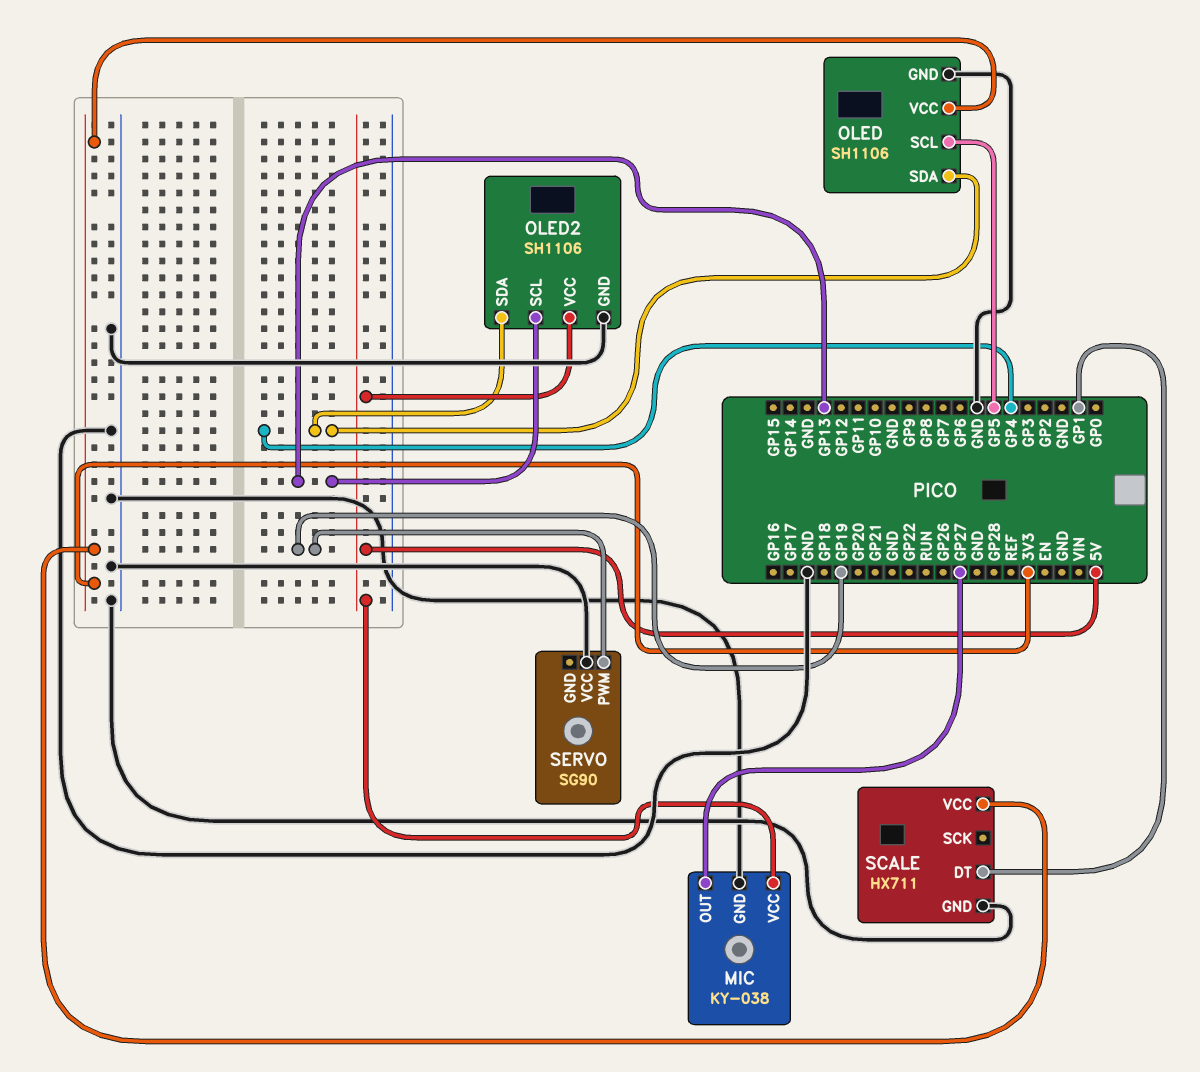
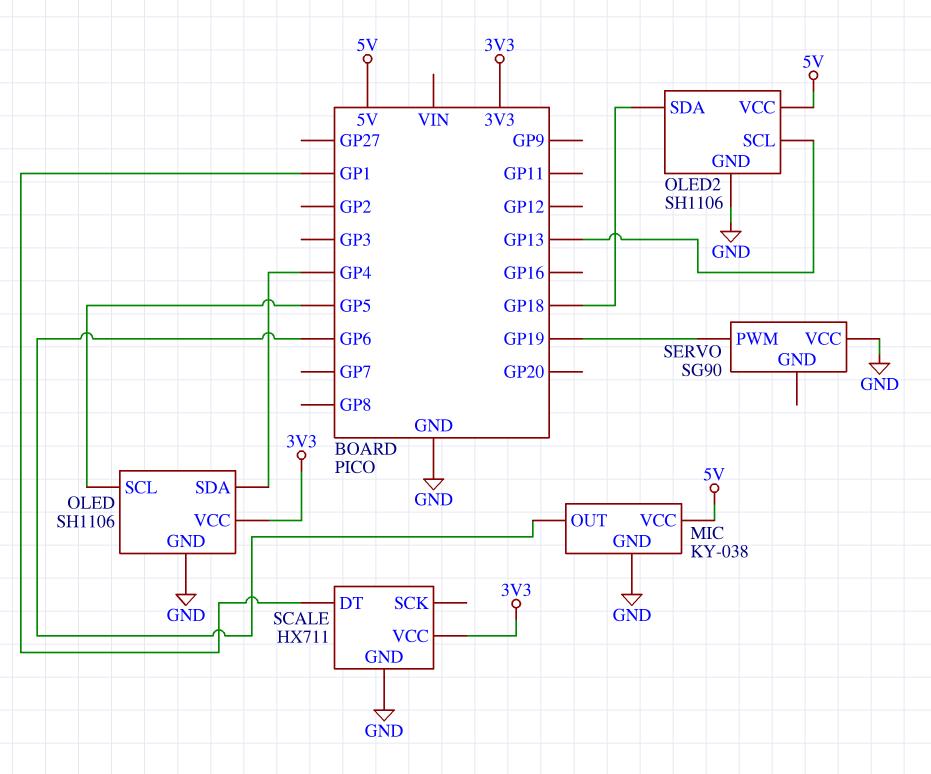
MIC pin OUT: GP27 -> GP6
OLED2 pin SDA: GP4 -> GP18

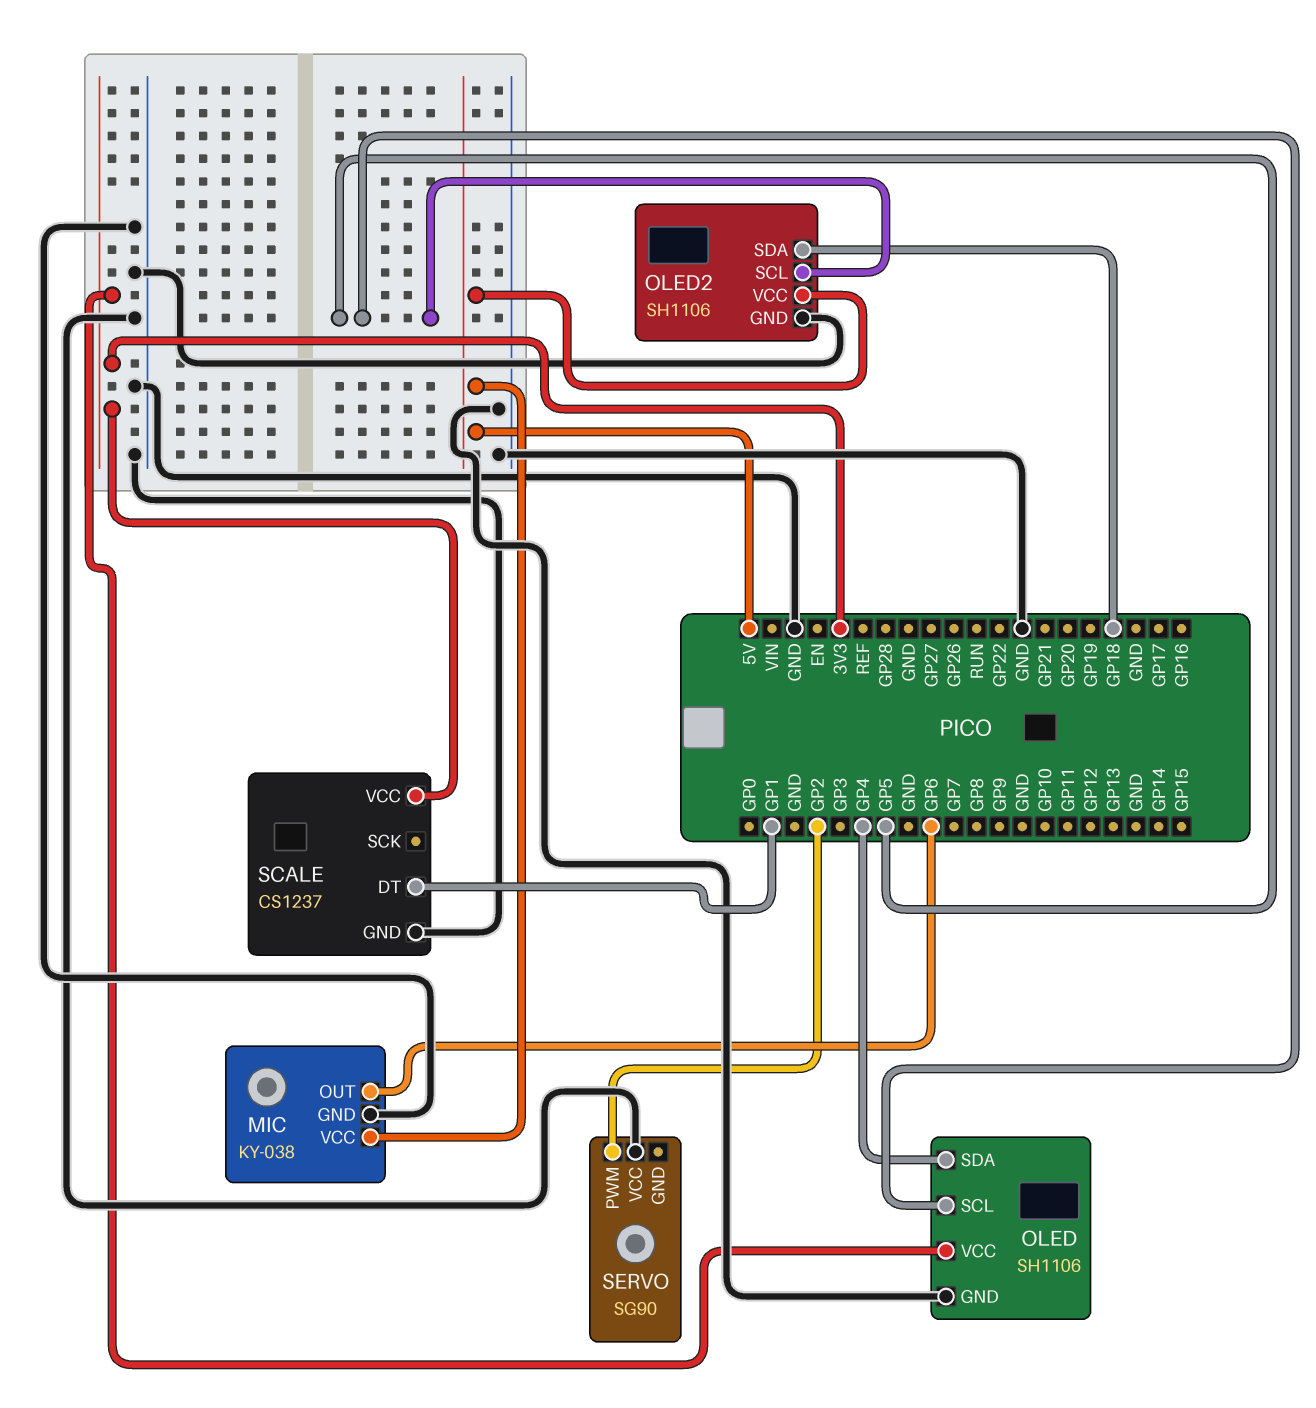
OLED2 pin SCL: GP13 -> GP5
SCALE: HX711 -> CS1237
SERVO pin PWM: GP19 -> GP2

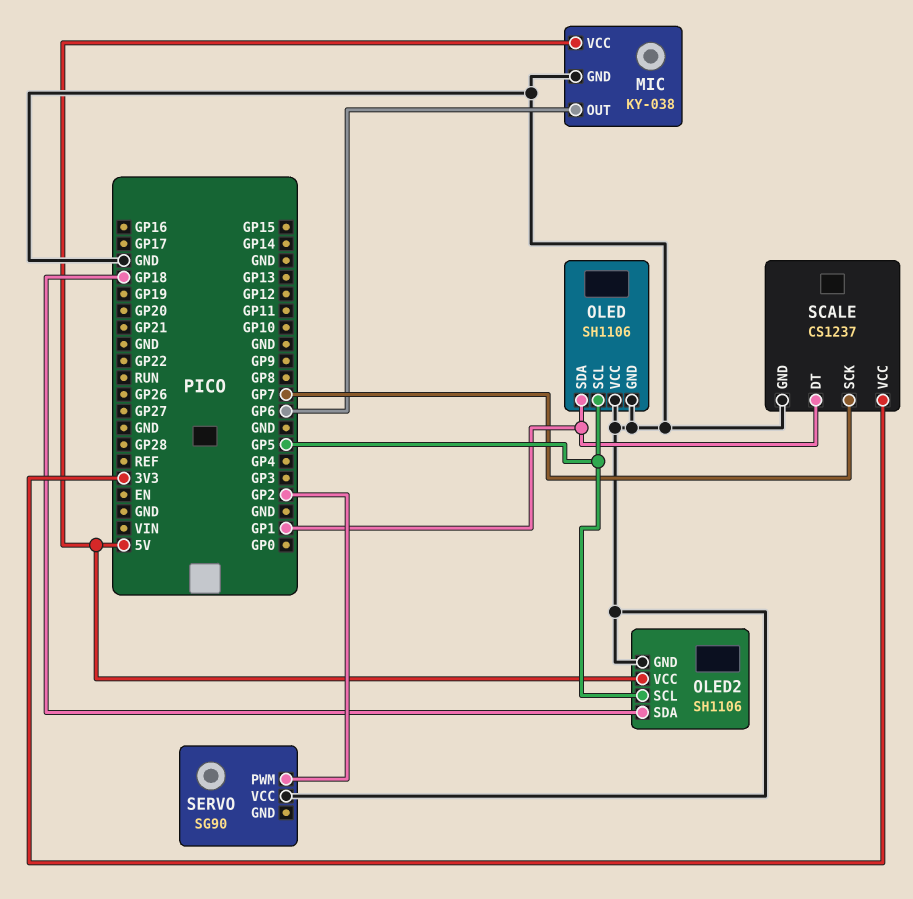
OLED pin SDA: GP4 -> GP1
OLED pin VCC: 3V3 -> GND
SCALE pin SCK: none -> GP7

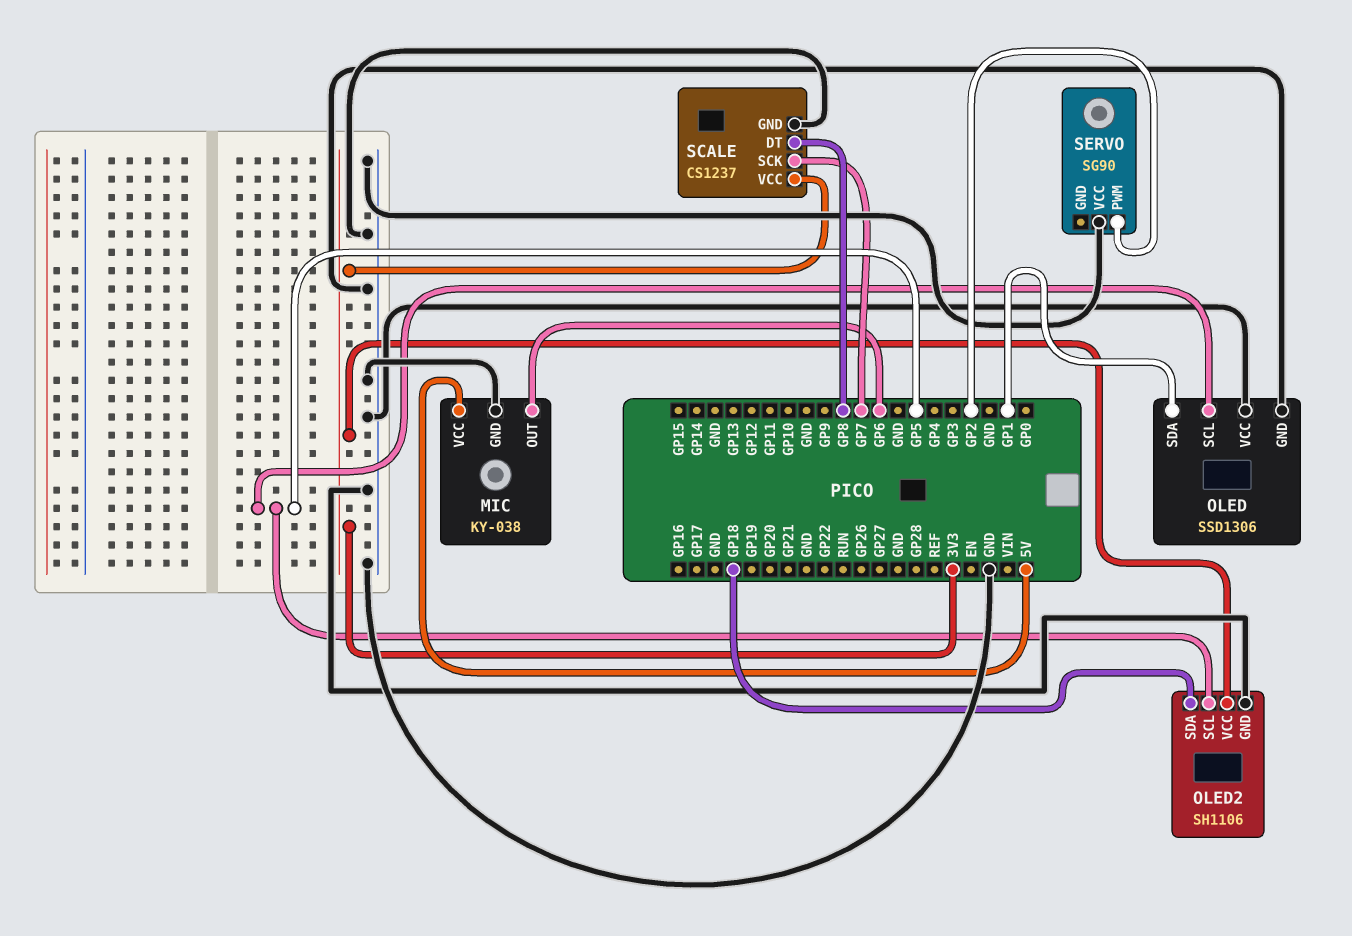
OLED: SH1106 -> SSD1306
OLED2 pin VCC: 5V -> 3V3
SCALE pin DT: GP1 -> GP8

